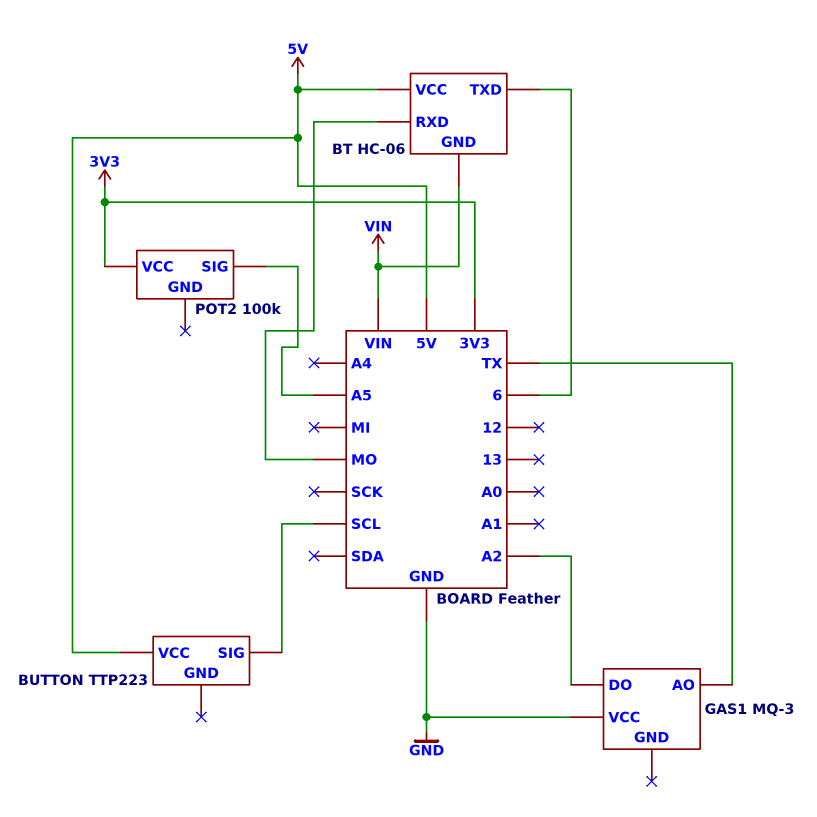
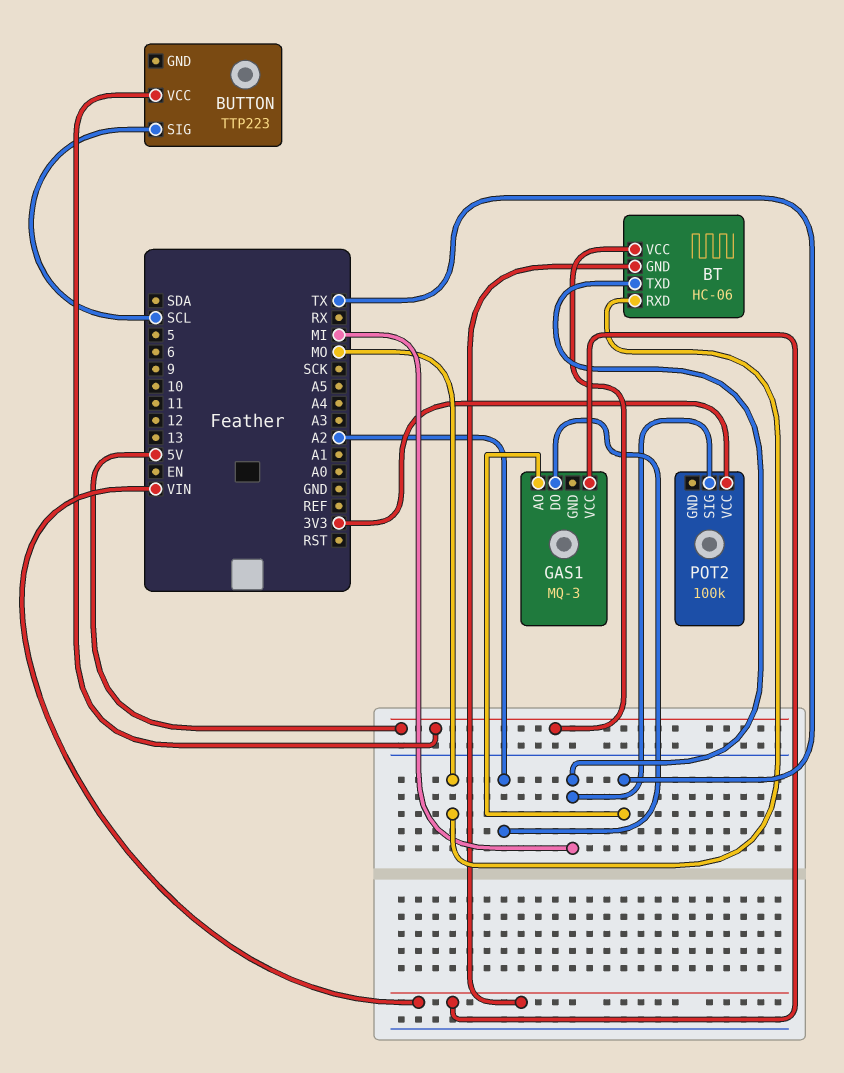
BT pin TXD: 6 -> MI
GAS1 pin VCC: GND -> VIN
POT2 pin SIG: A5 -> MI

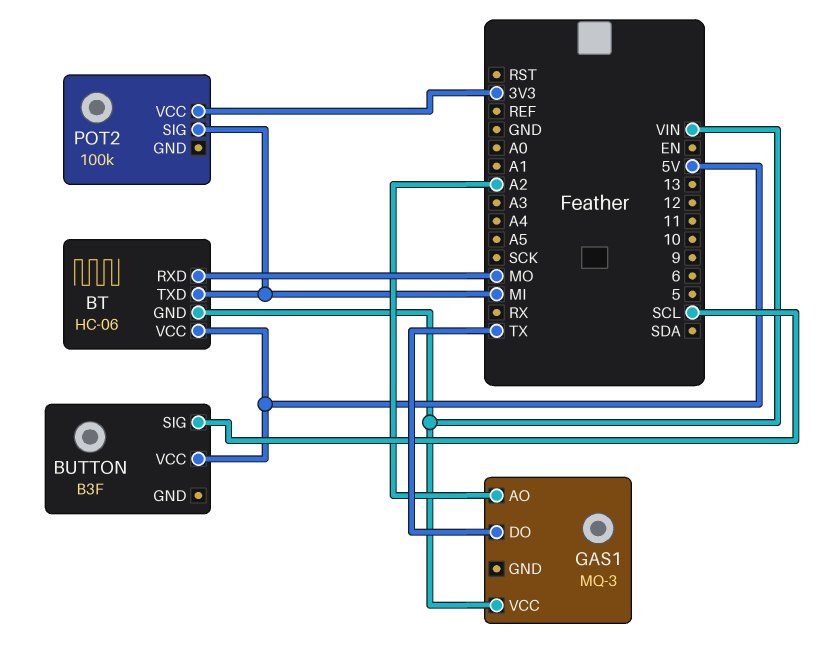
BUTTON: TTP223 -> B3F
GAS1 pin AO: TX -> A2
GAS1 pin DO: A2 -> TX

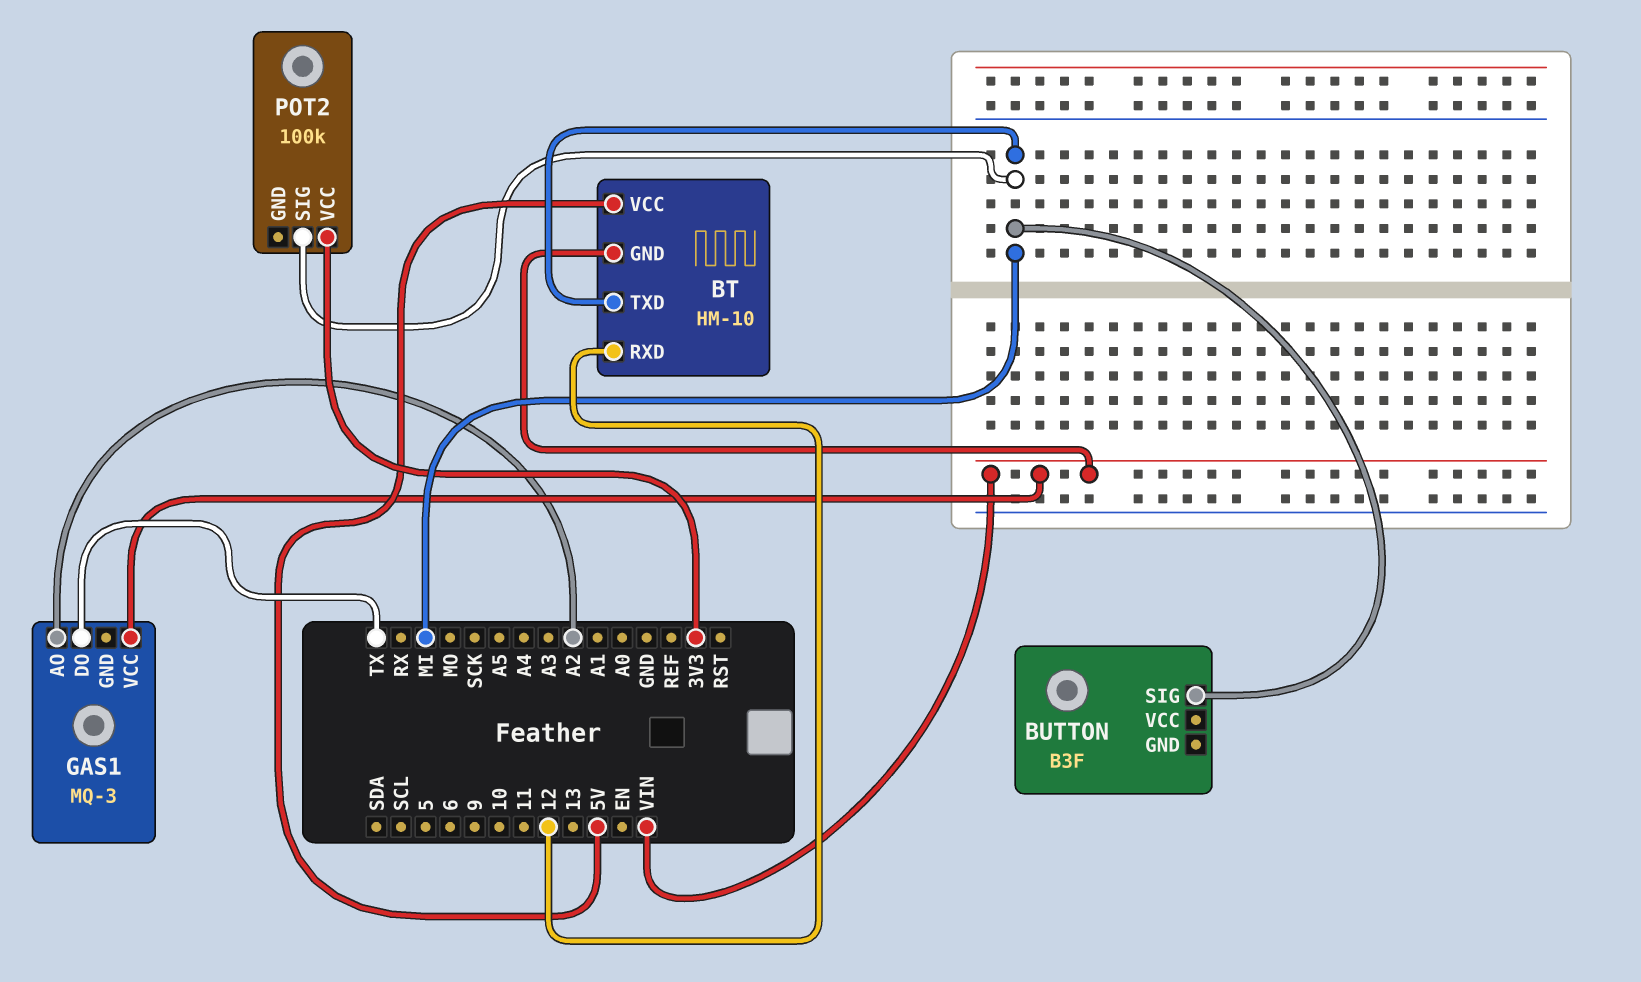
BT: HC-06 -> HM-10
BT pin RXD: MO -> 12
BUTTON pin SIG: SCL -> MI
BUTTON pin VCC: 5V -> none

